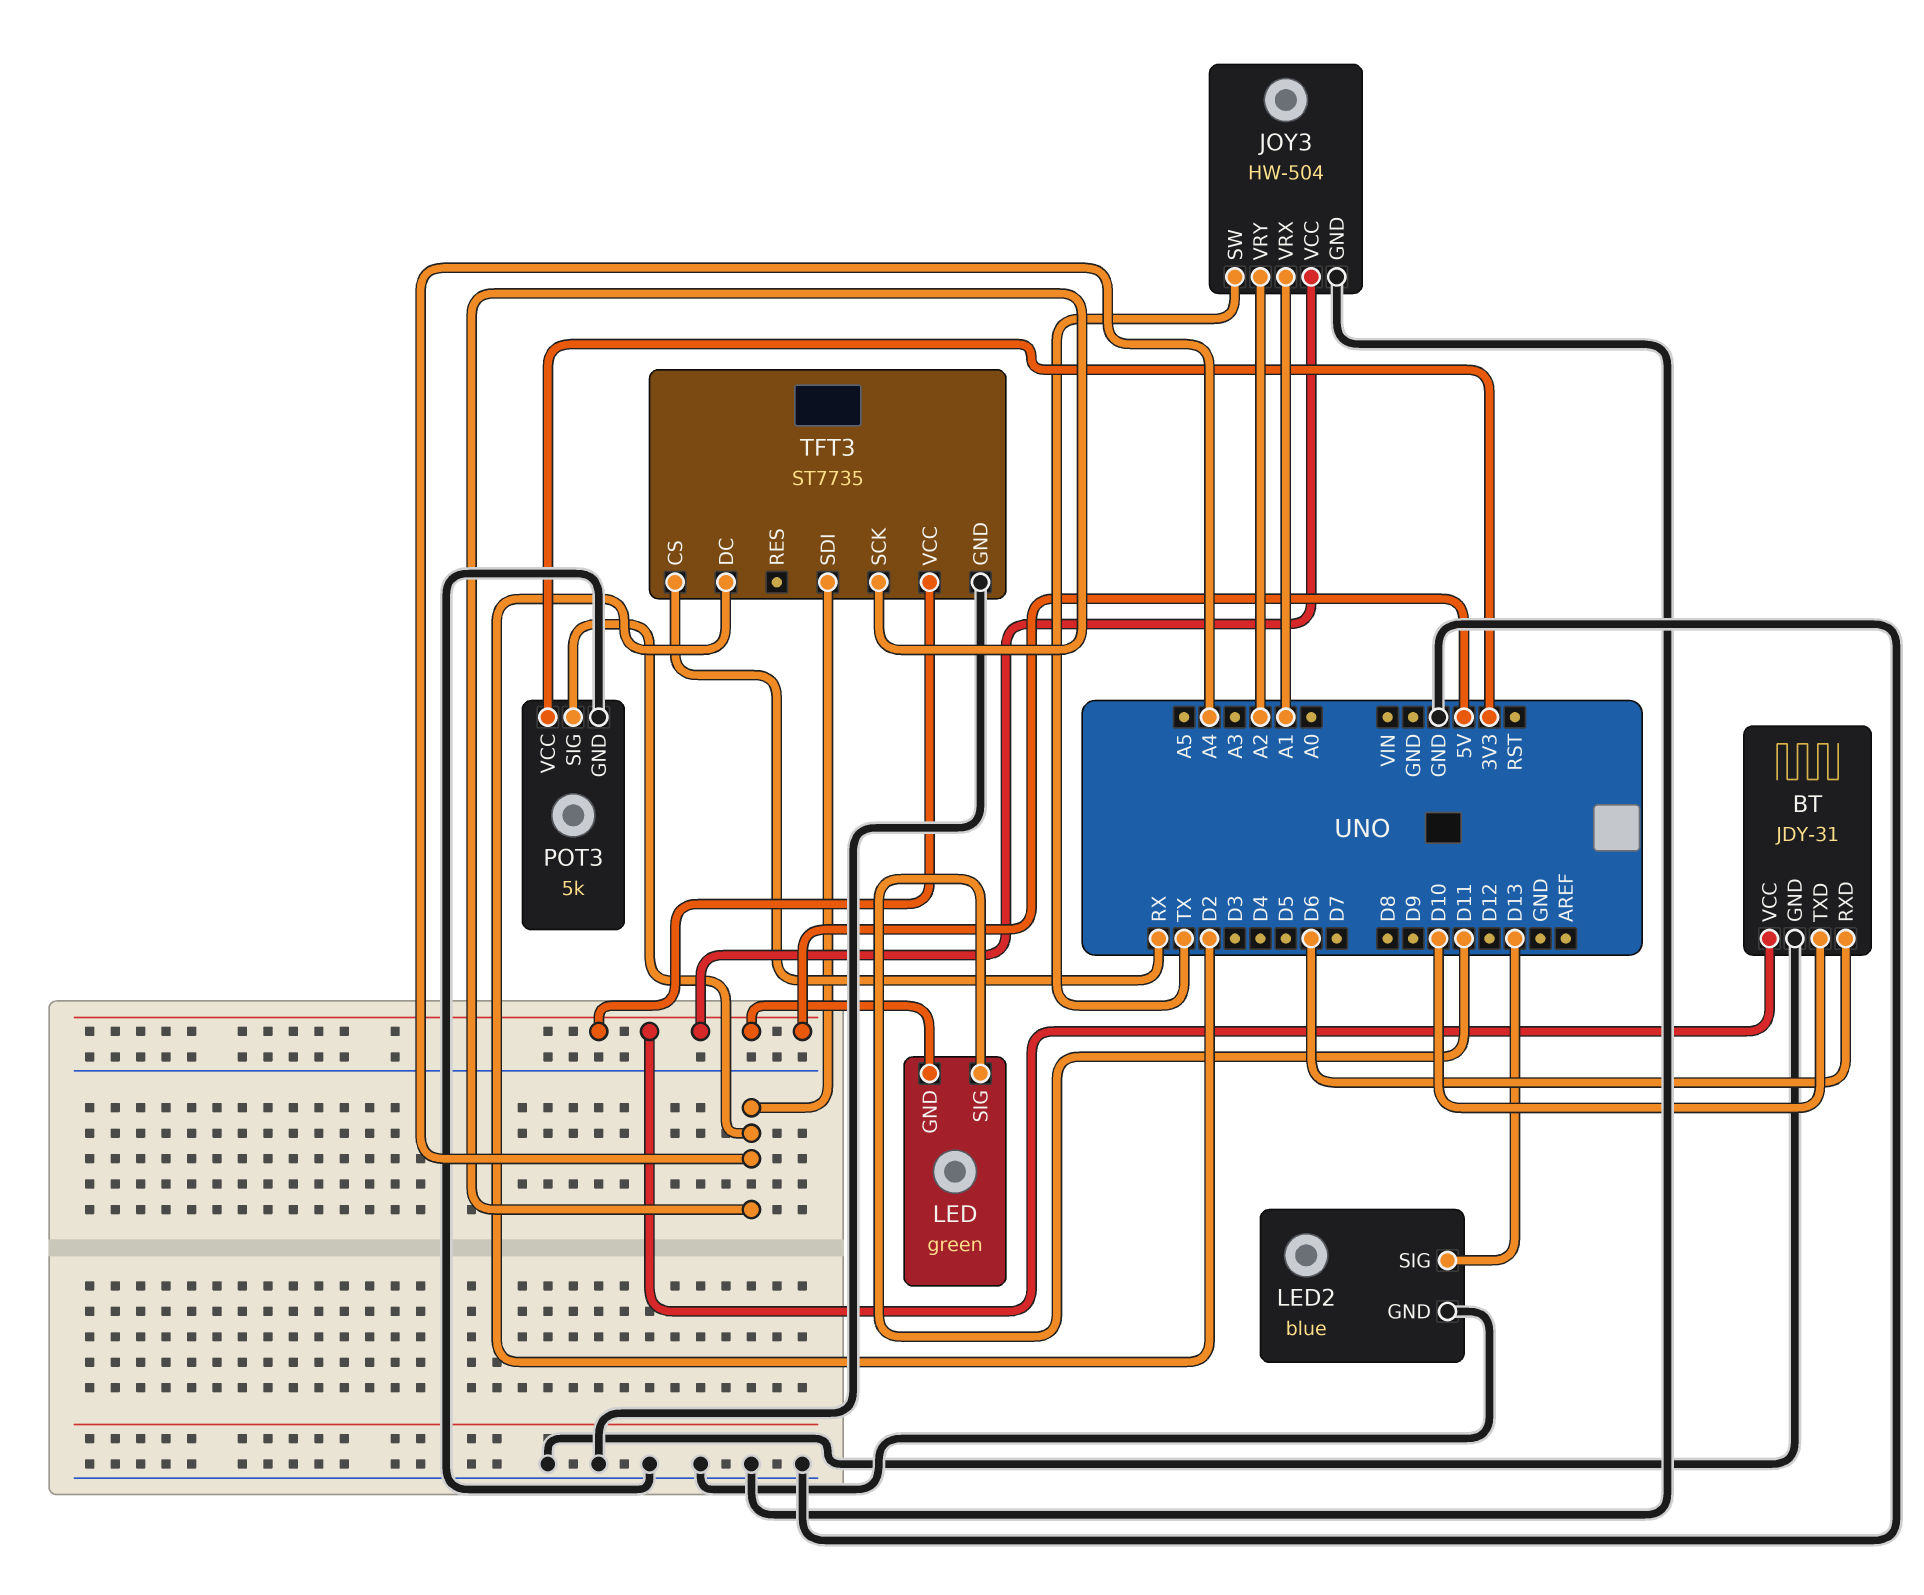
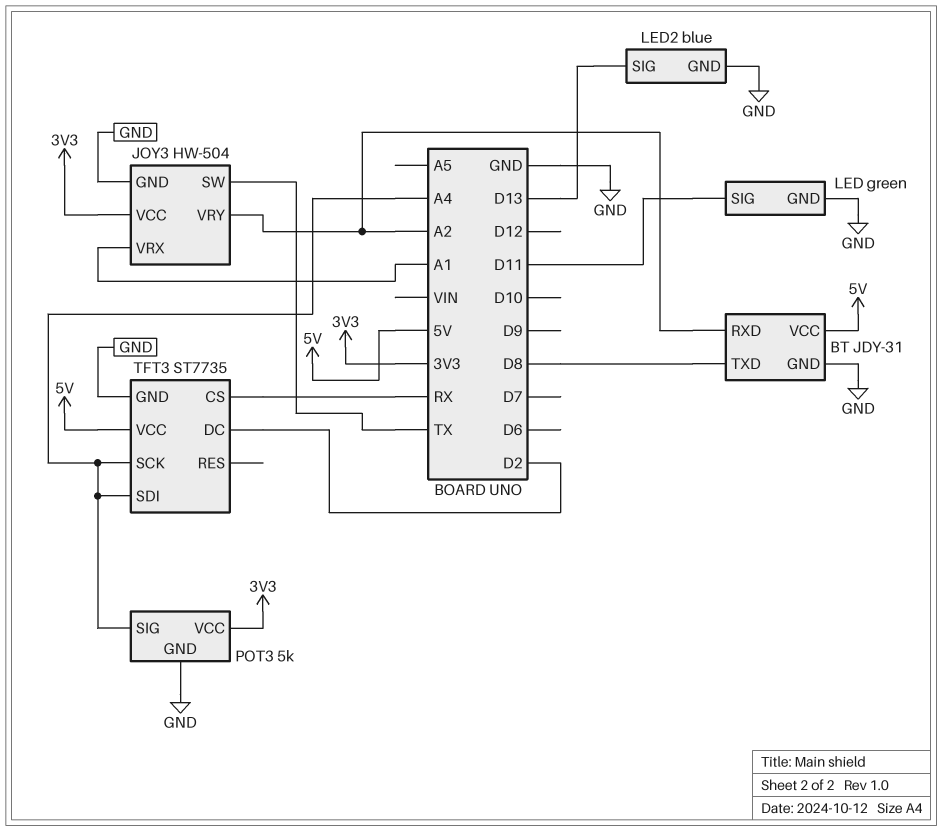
BT pin RXD: D6 -> A2
BT pin TXD: D10 -> D8
JOY3 pin VCC: 5V -> 3V3
LED pin GND: 5V -> GND

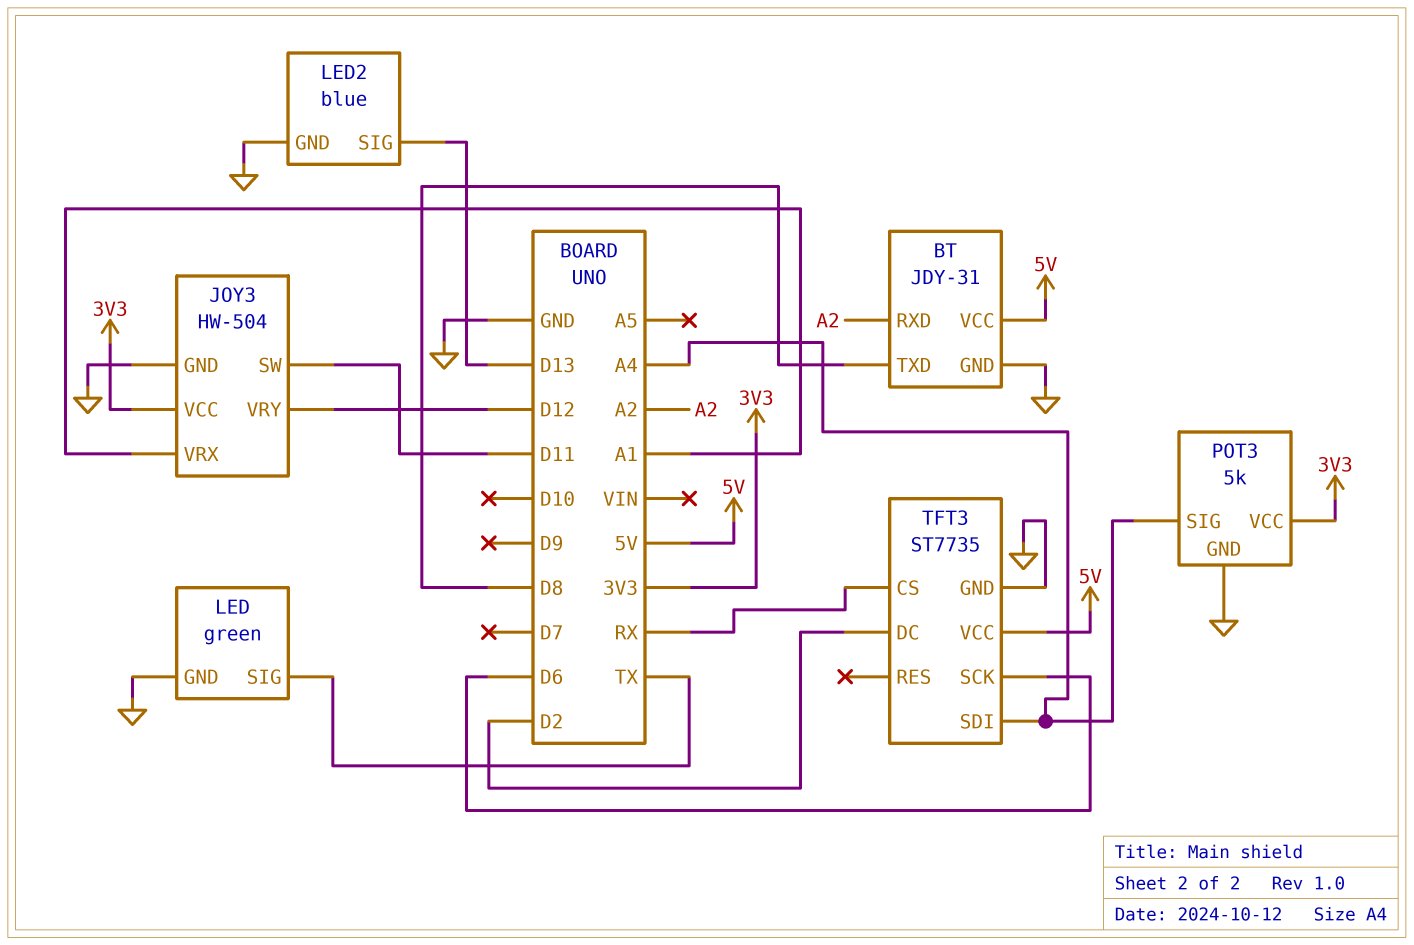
JOY3 pin SW: TX -> D11
JOY3 pin VRY: A2 -> D12
LED pin SIG: D11 -> TX
TFT3 pin SCK: A4 -> D6

